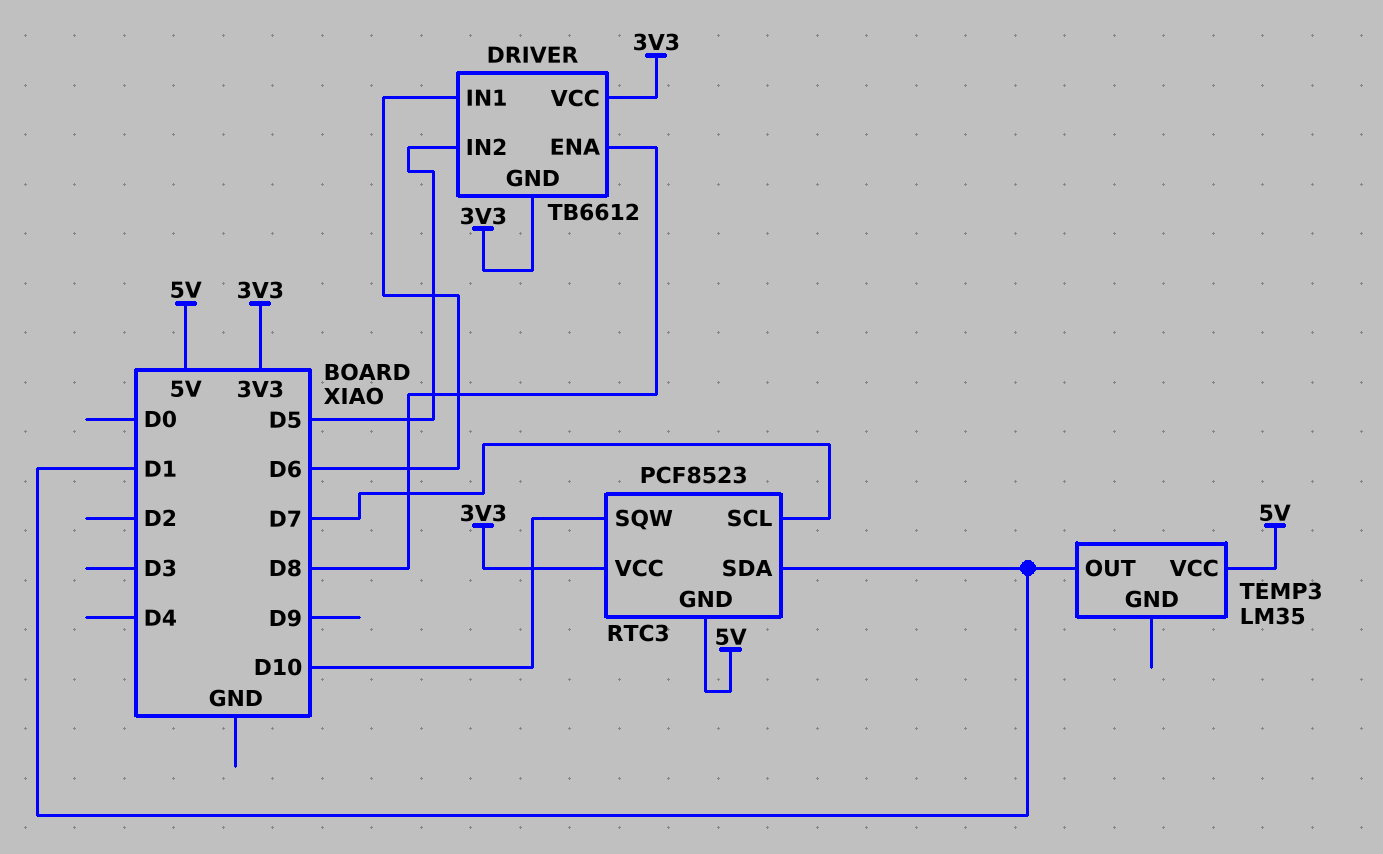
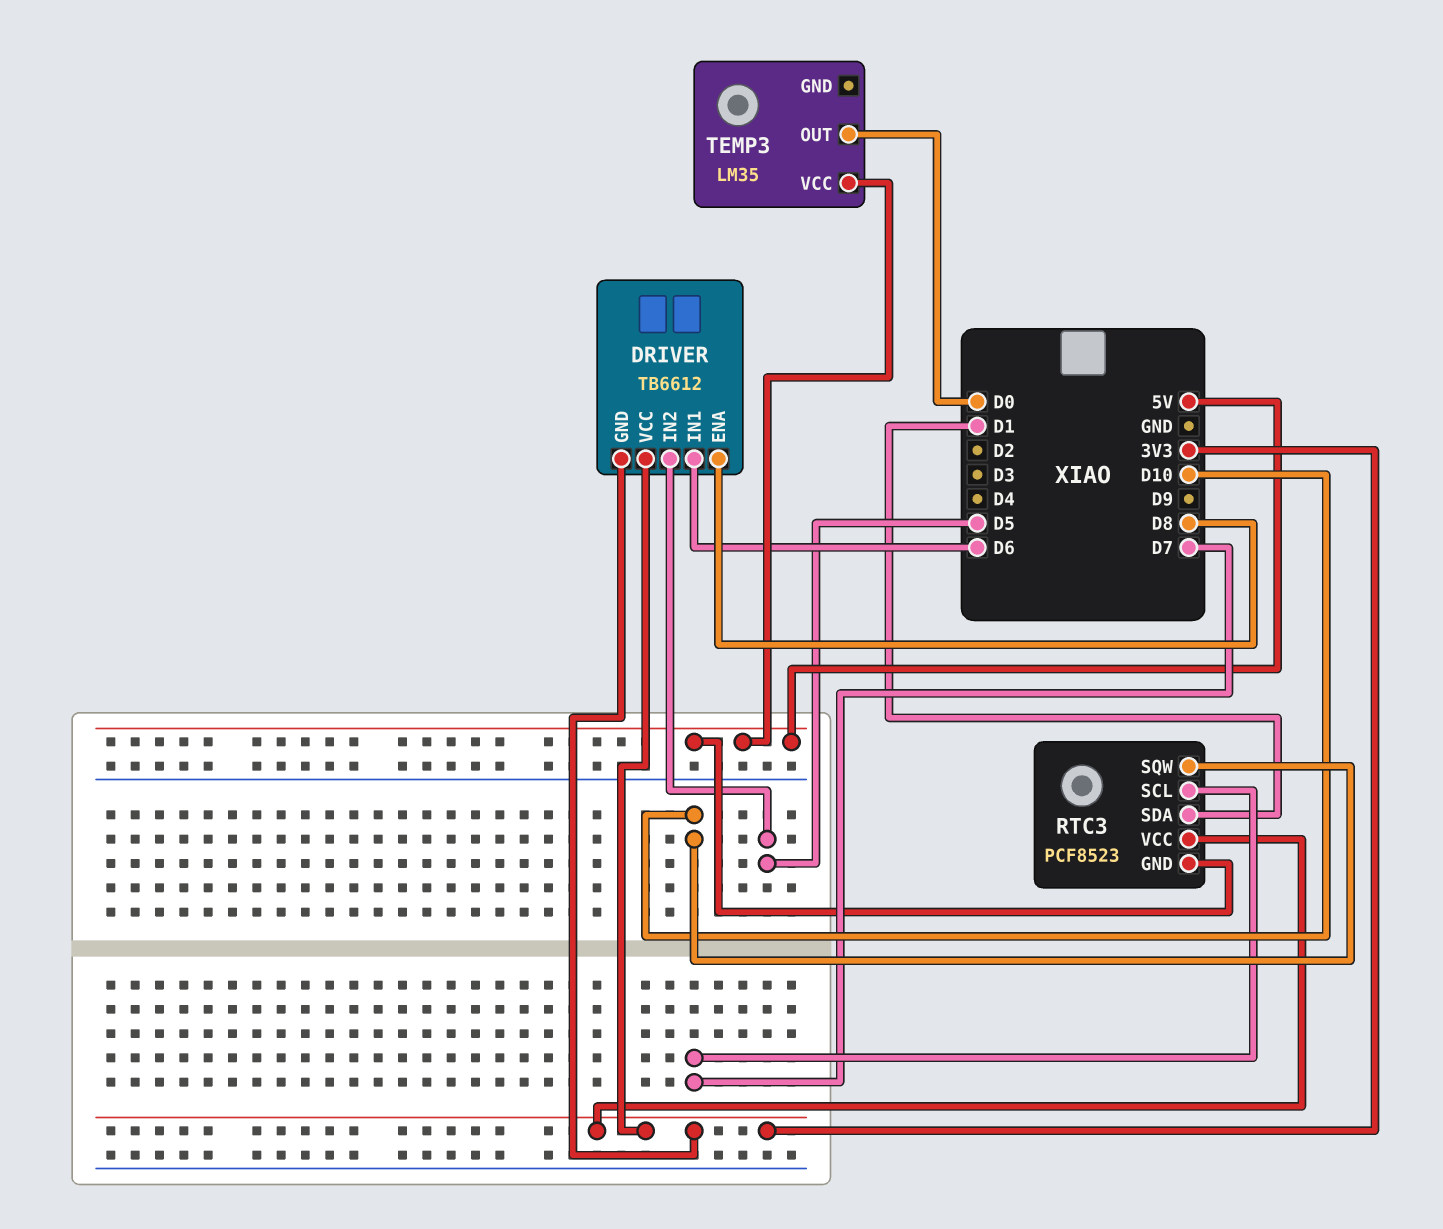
TEMP3 pin OUT: D1 -> D0

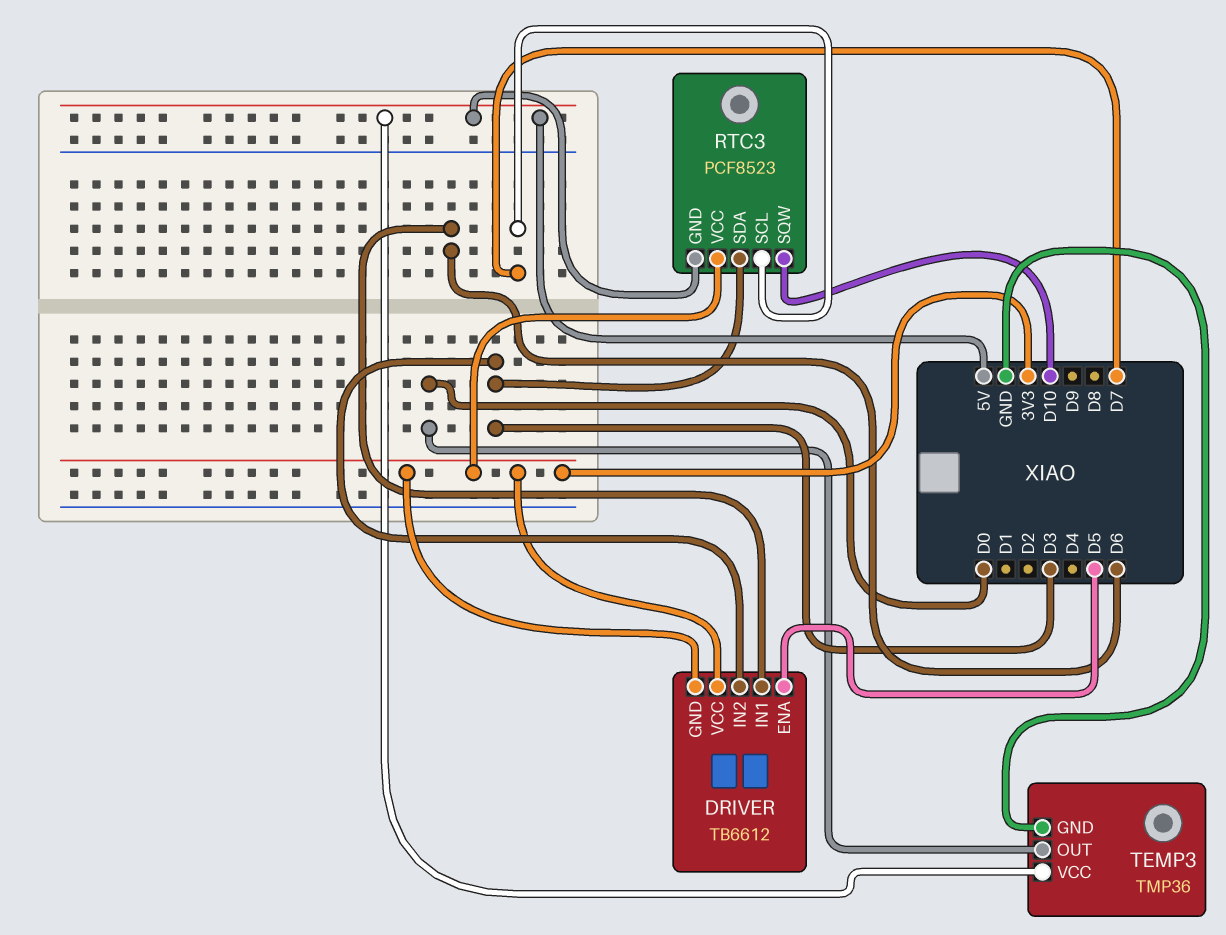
DRIVER pin ENA: D8 -> D5
DRIVER pin IN2: D5 -> D3
RTC3 pin SDA: D1 -> D3
TEMP3: LM35 -> TMP36
TEMP3 pin GND: none -> GND

